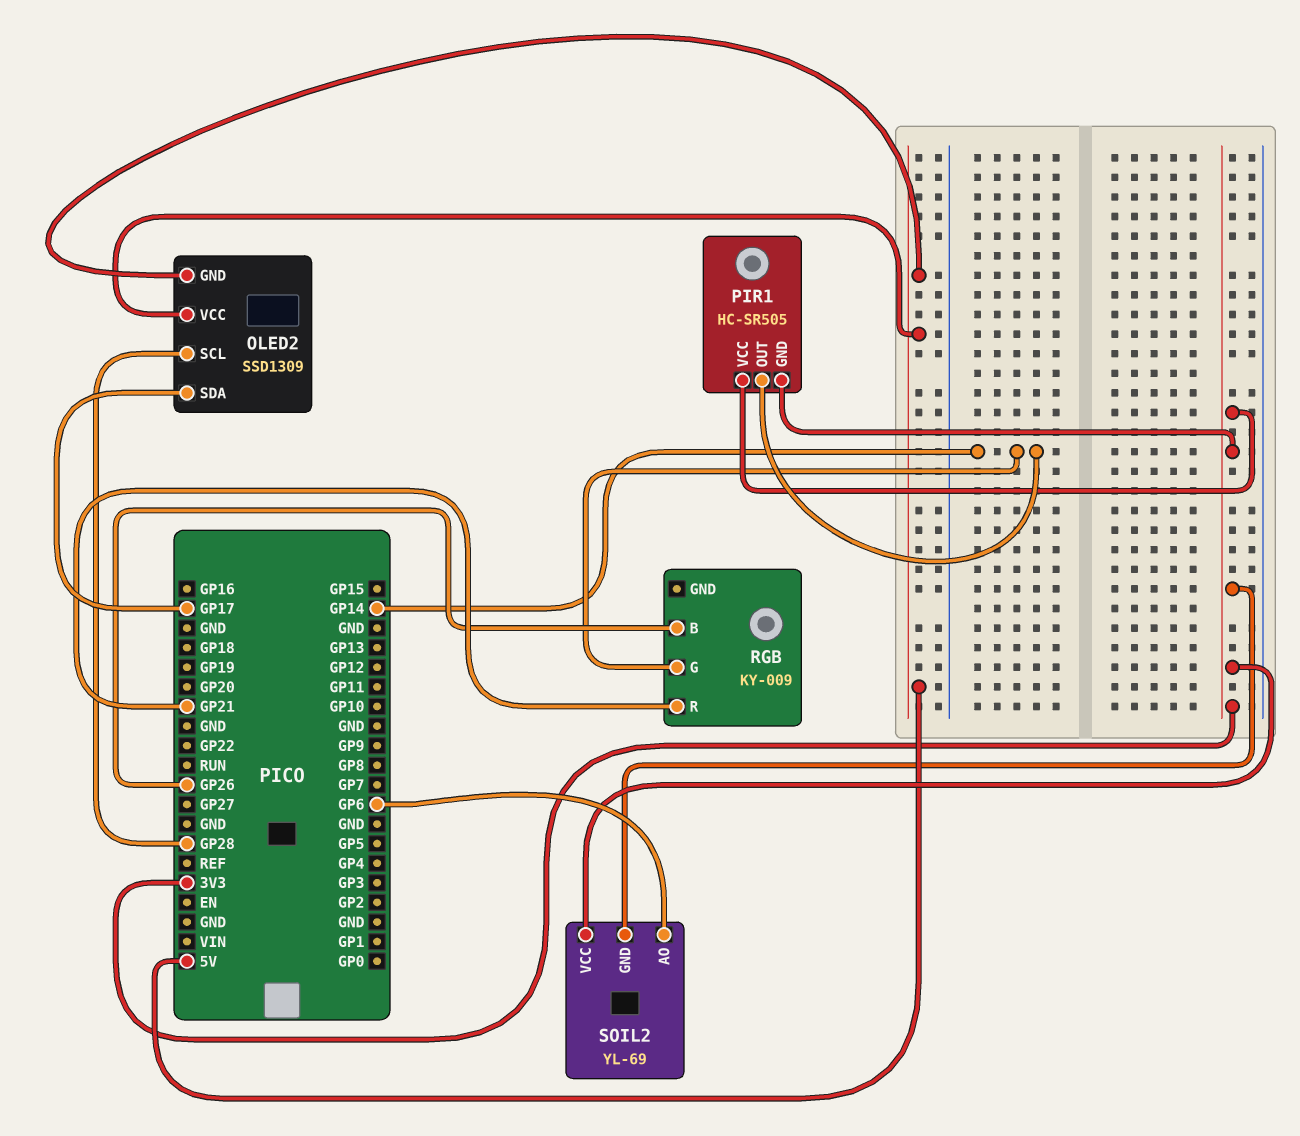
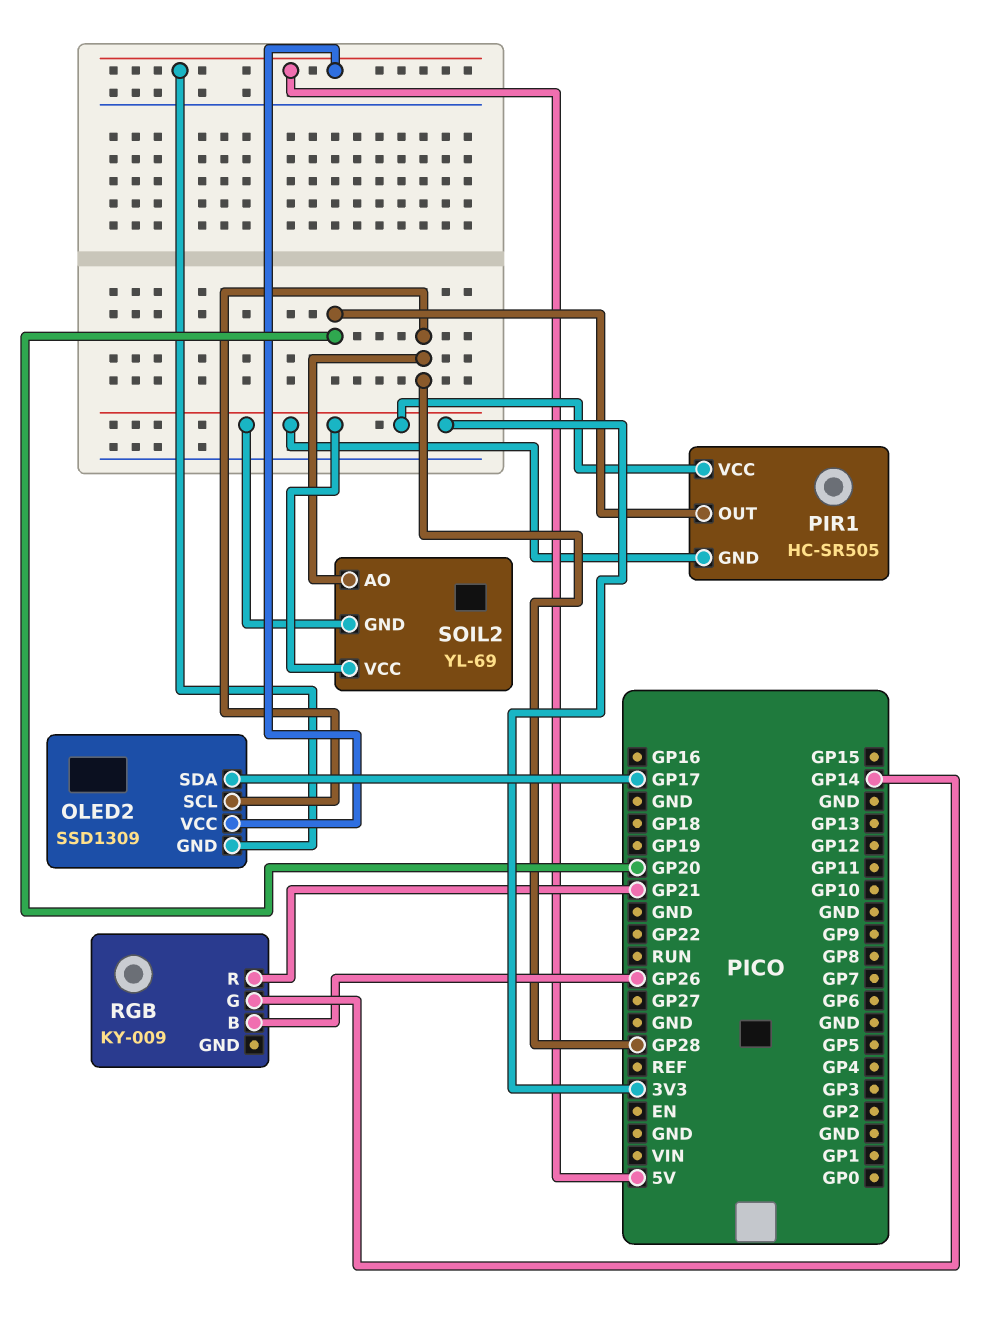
PIR1 pin OUT: GP14 -> GP20
SOIL2 pin AO: GP6 -> GP28

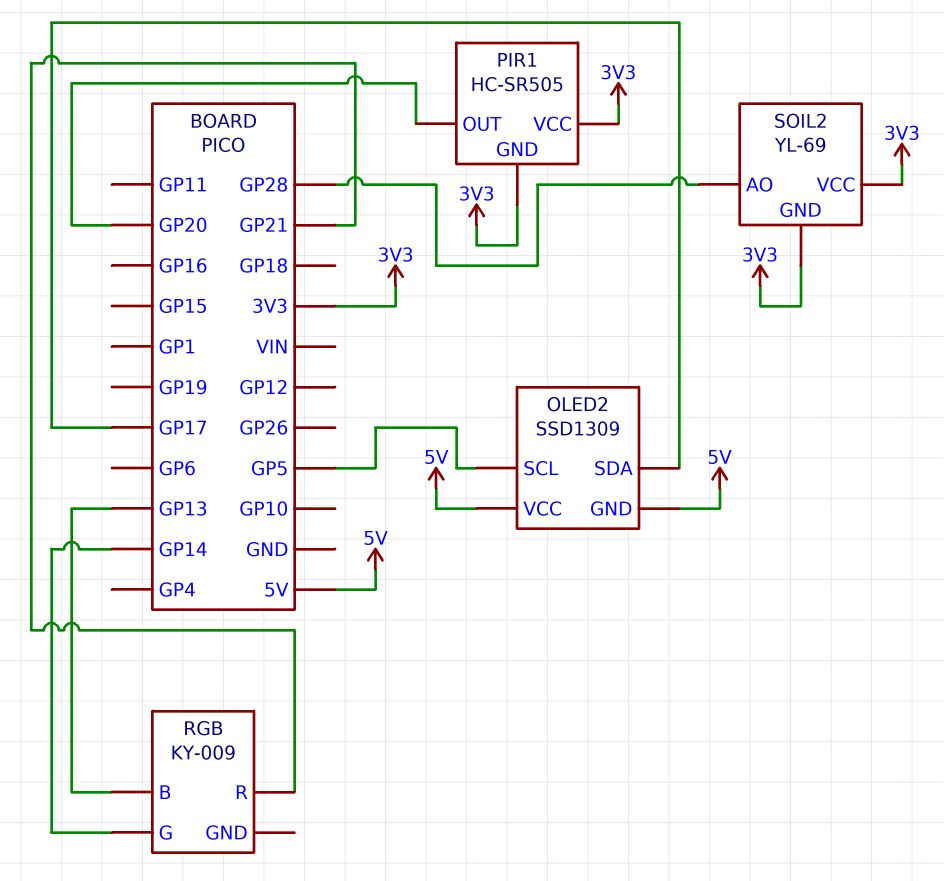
OLED2 pin SCL: GP28 -> GP5
RGB pin B: GP26 -> GP13

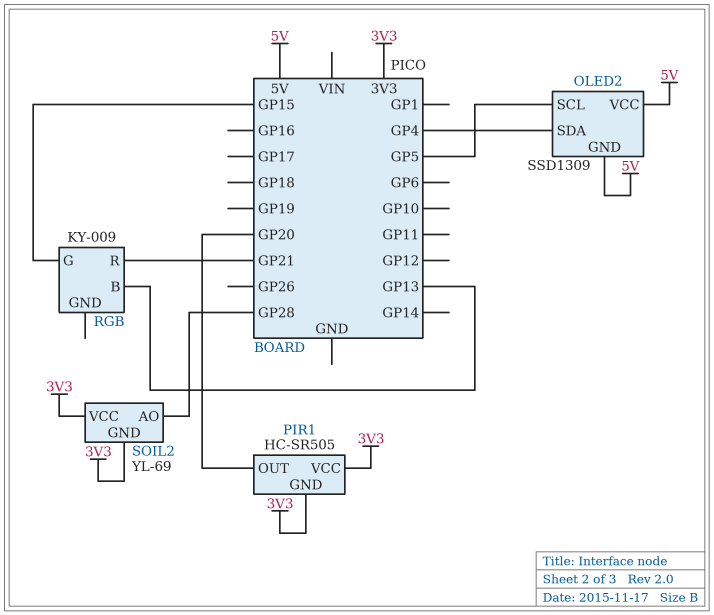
OLED2 pin SDA: GP17 -> GP4
RGB pin G: GP14 -> GP15

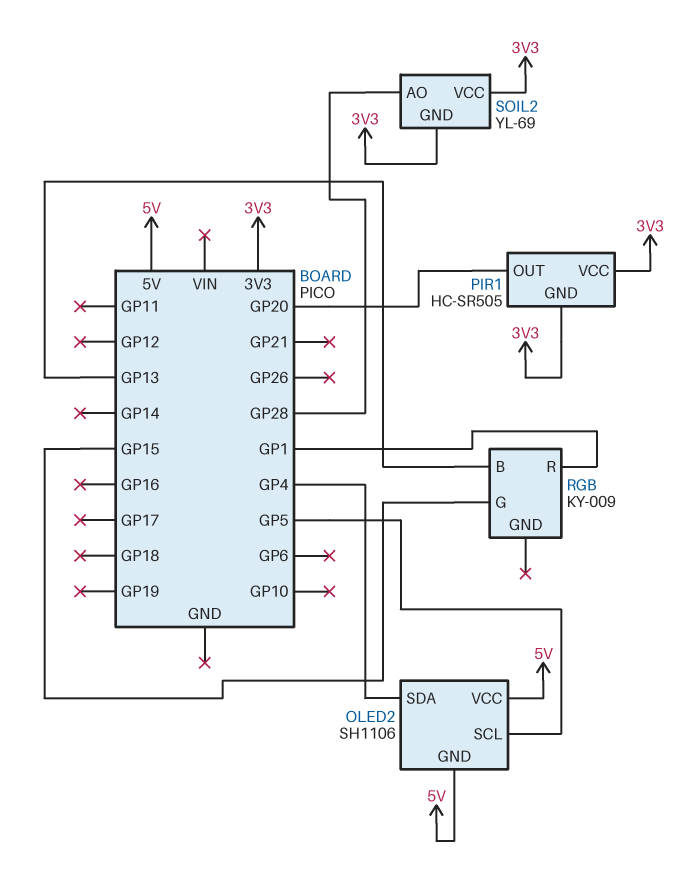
OLED2: SSD1309 -> SH1106
RGB pin R: GP21 -> GP1

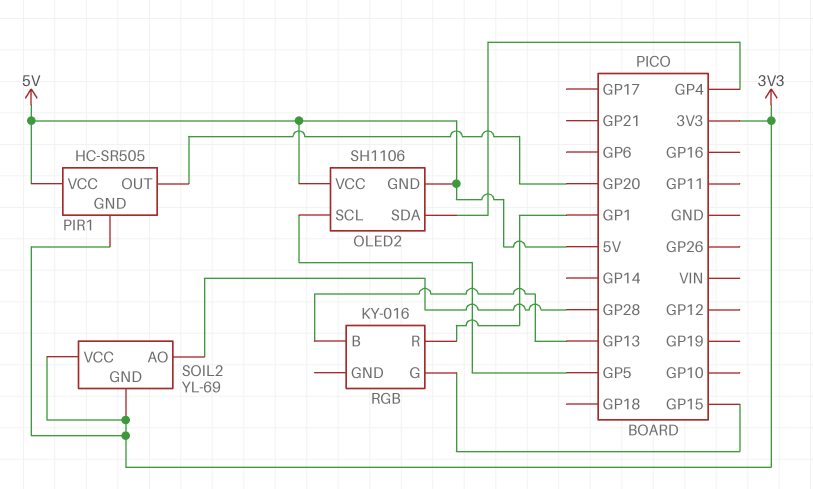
PIR1 pin VCC: 3V3 -> 5V
RGB: KY-009 -> KY-016

